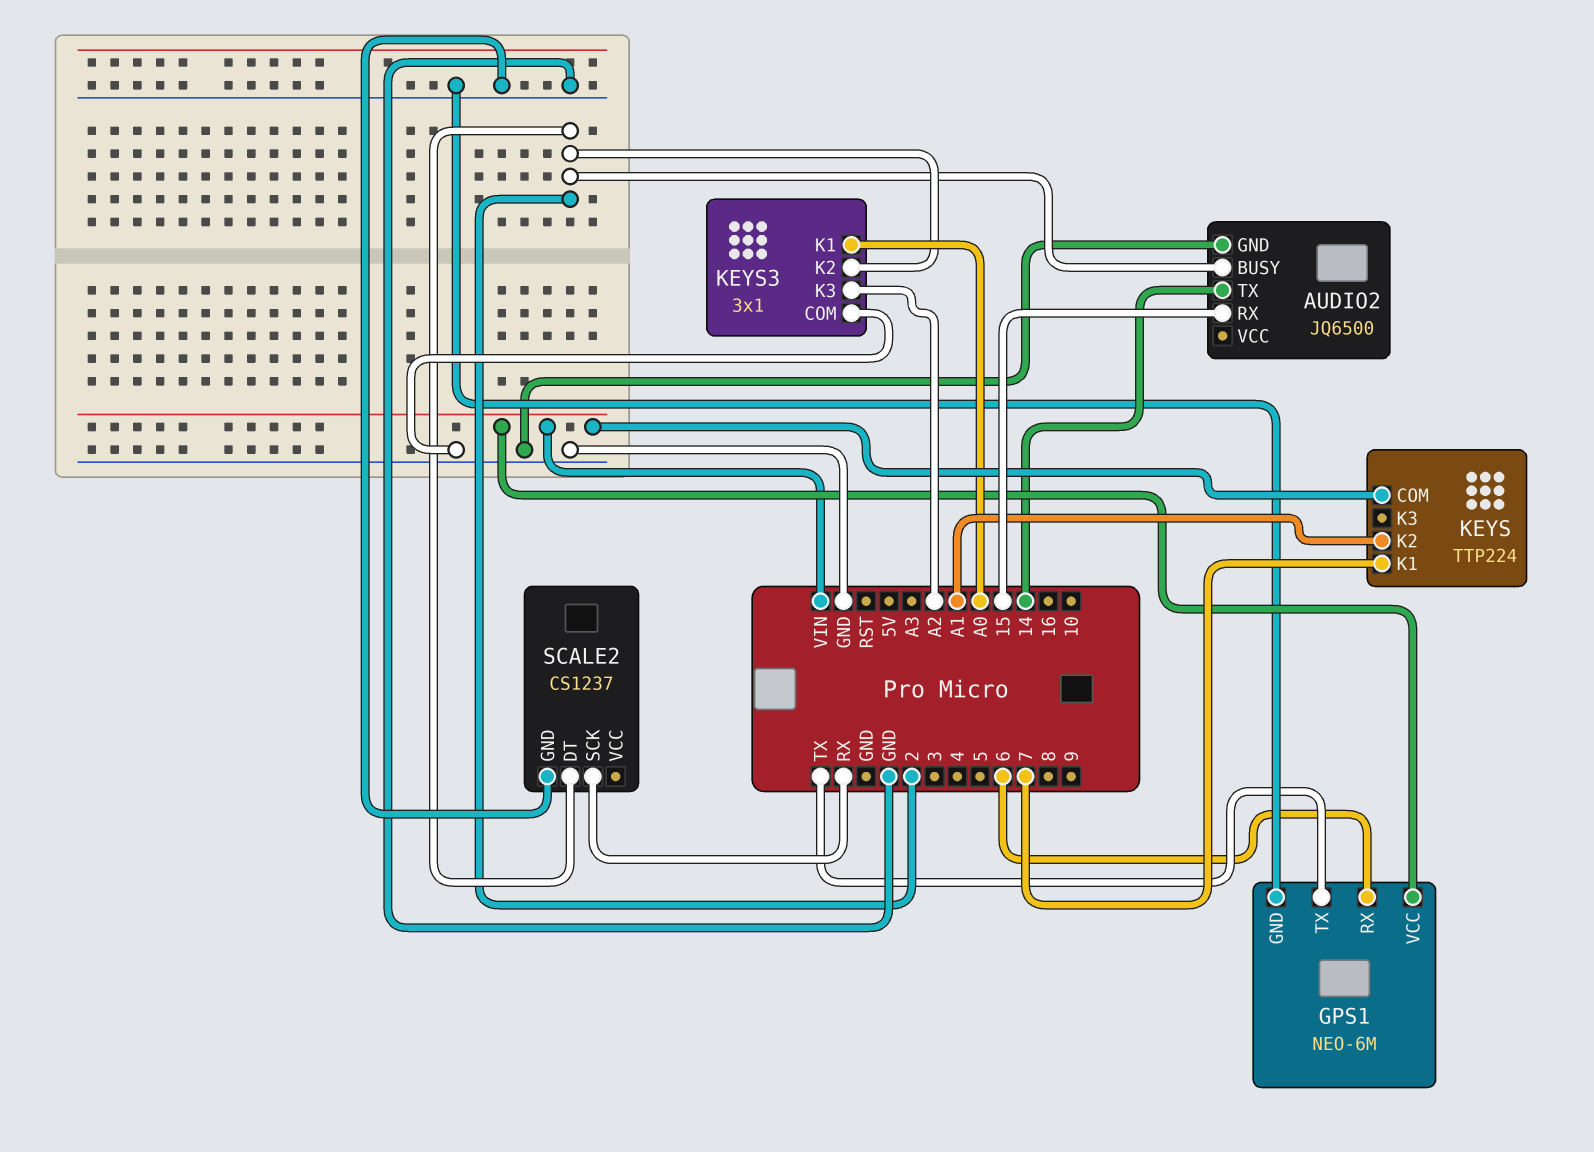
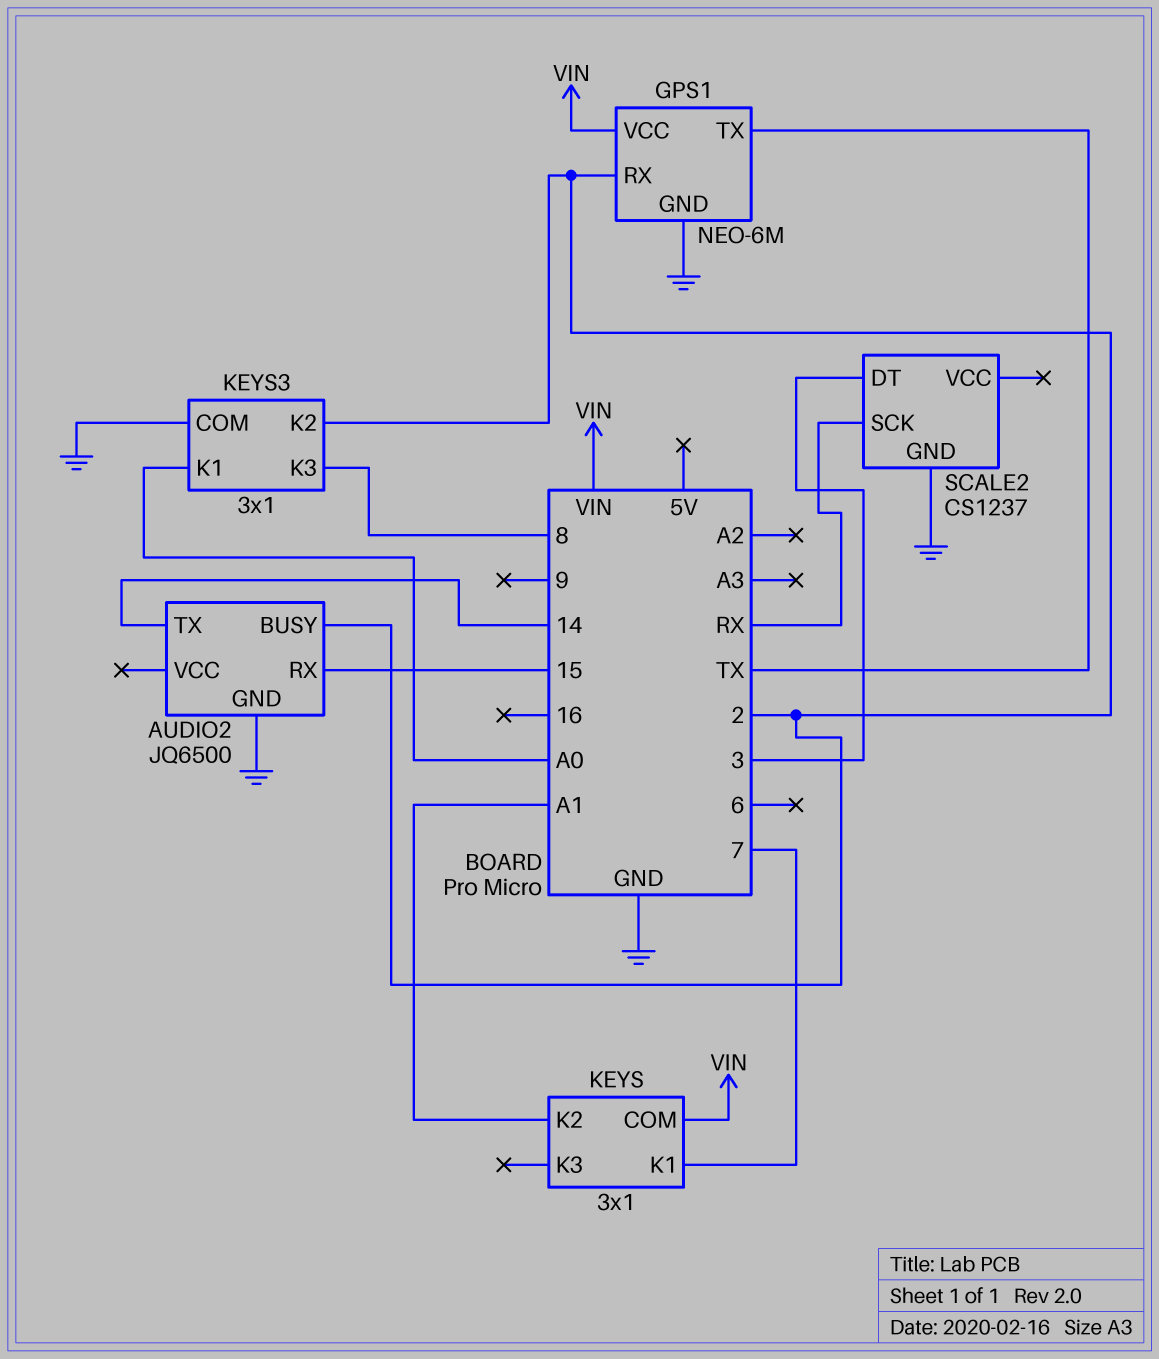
GPS1 pin RX: 6 -> 2
KEYS: TTP224 -> 3x1
KEYS3 pin K3: A2 -> 8
SCALE2 pin DT: 2 -> 3

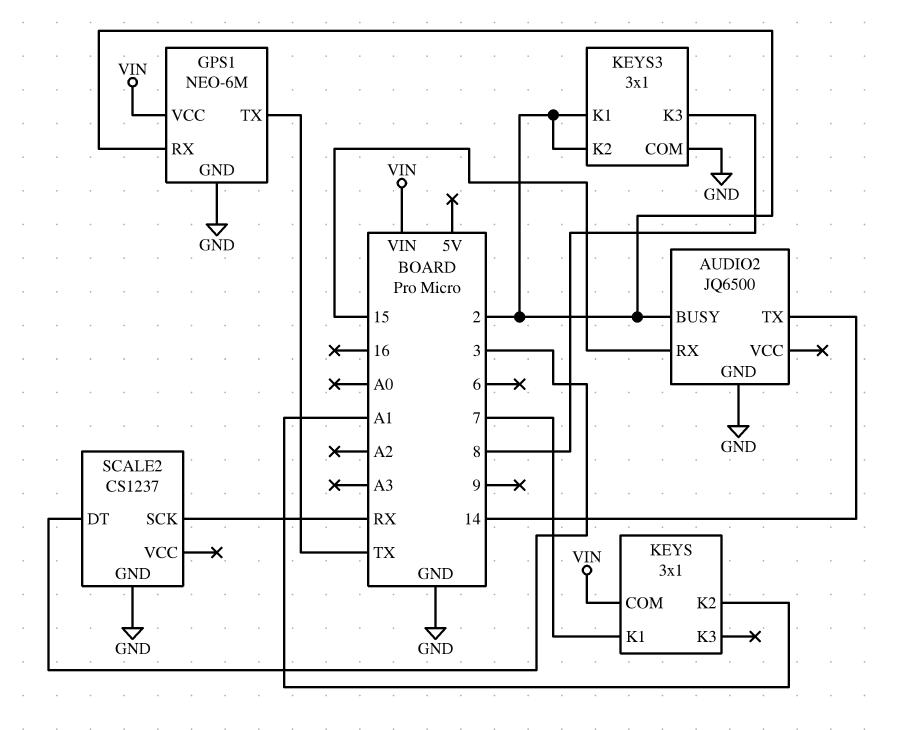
KEYS3 pin K1: A0 -> 2

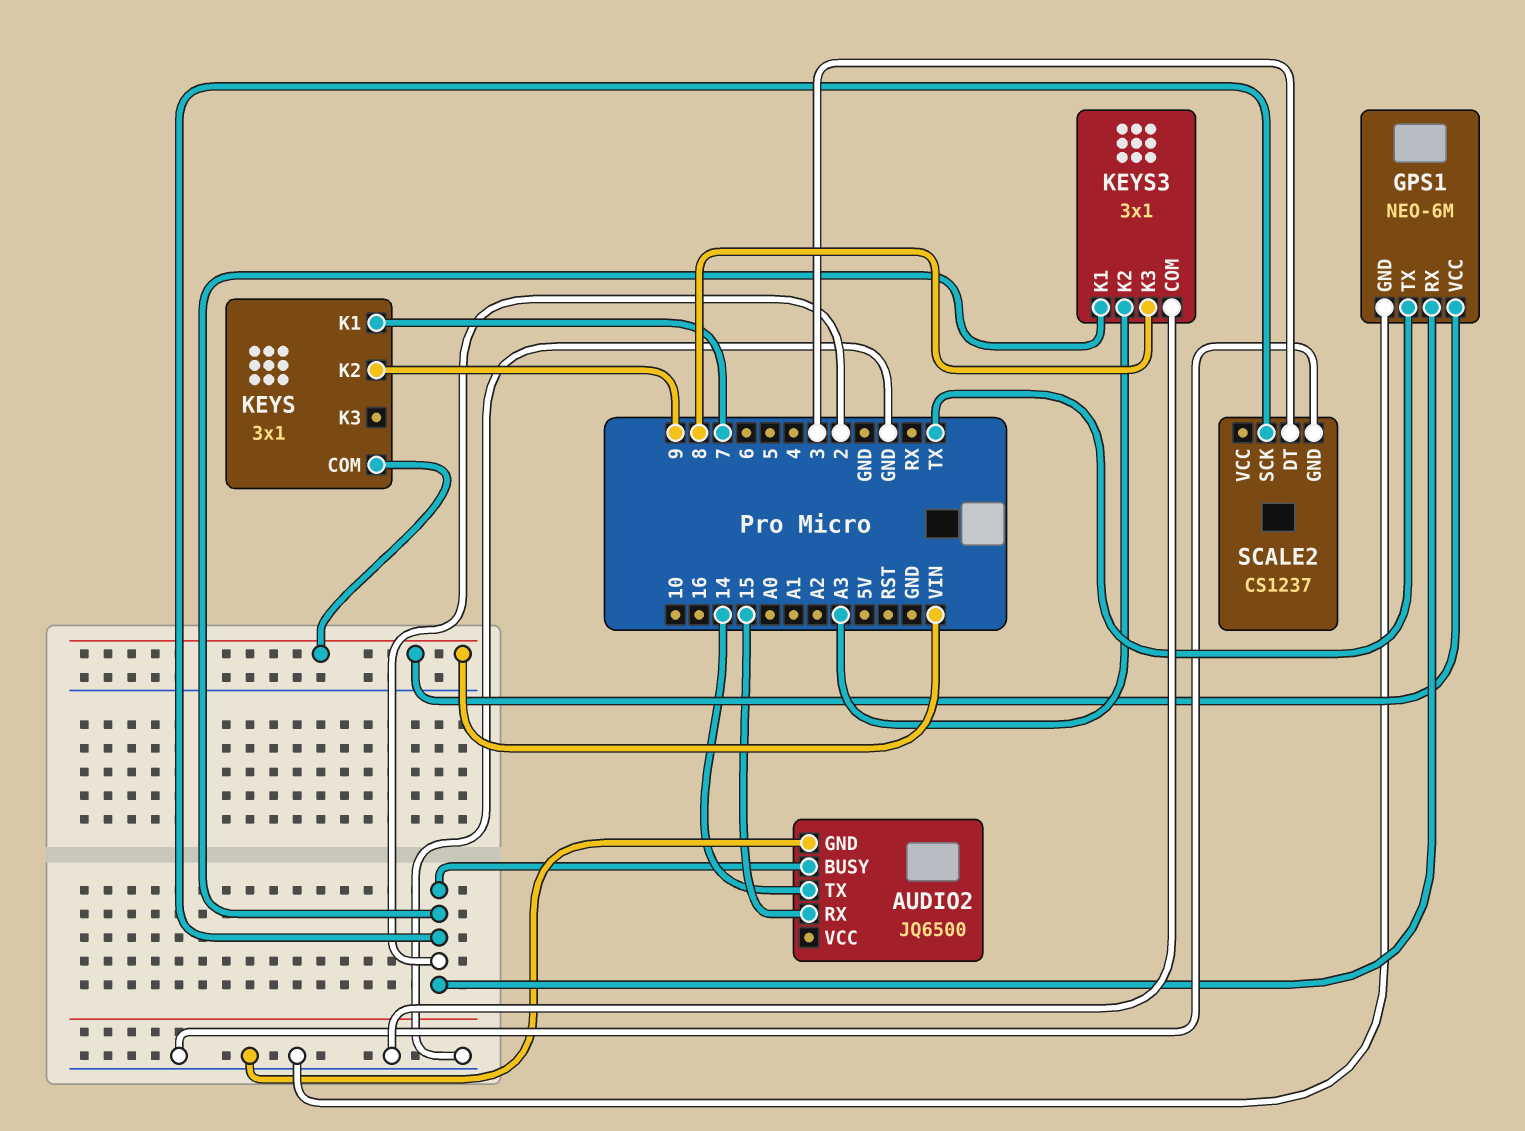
KEYS pin K2: A1 -> 9
KEYS3 pin K2: 2 -> A3
SCALE2 pin SCK: RX -> 2

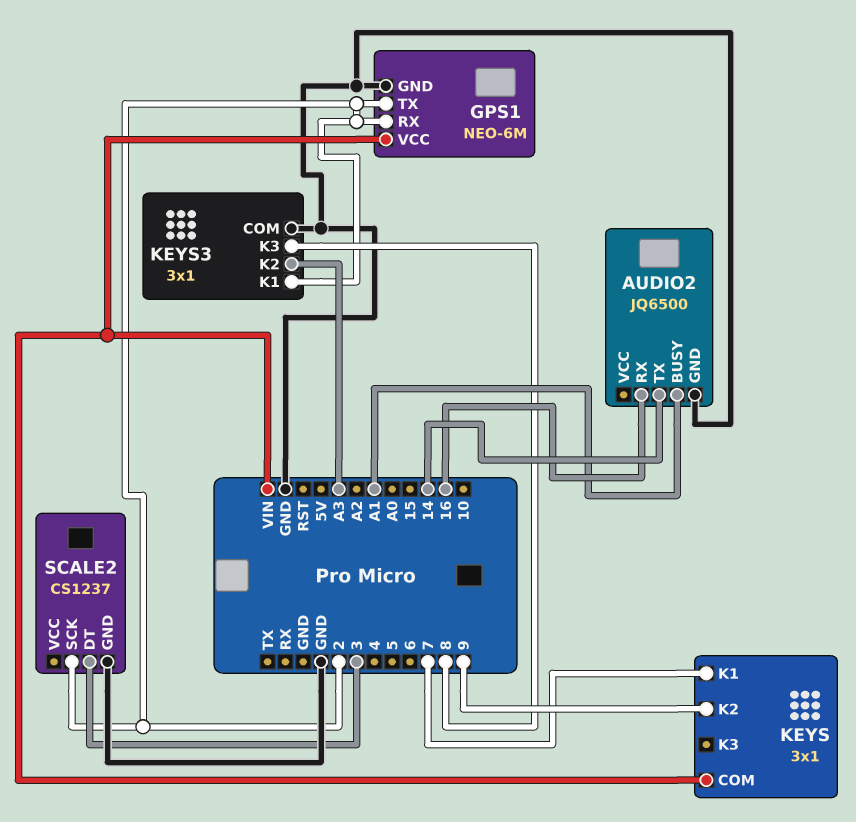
AUDIO2 pin BUSY: 2 -> A1
AUDIO2 pin RX: 15 -> 16
GPS1 pin TX: TX -> 2

